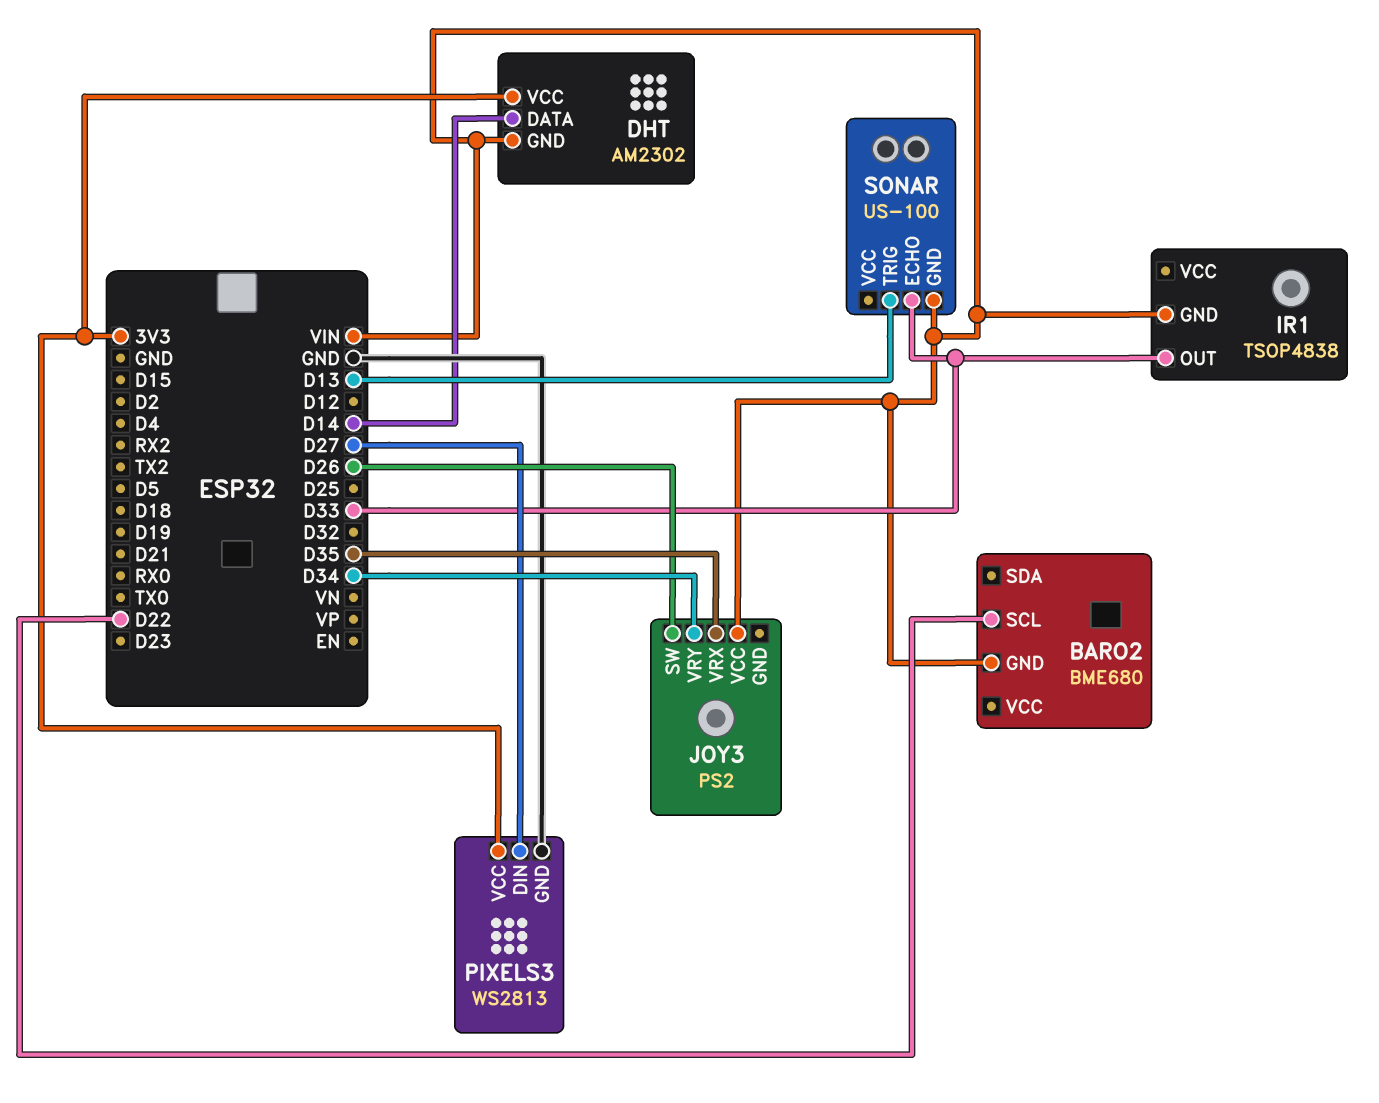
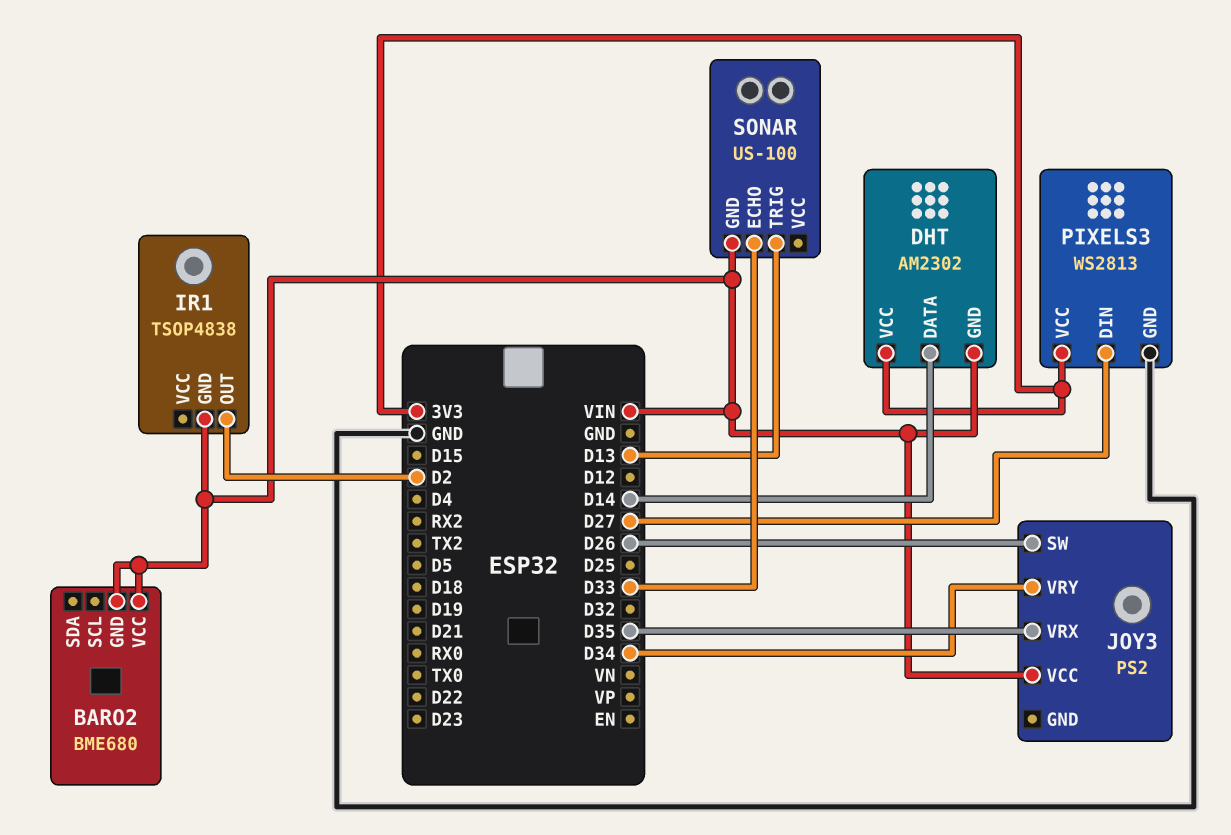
BARO2 pin SCL: D22 -> none
BARO2 pin VCC: none -> VIN
IR1 pin OUT: D33 -> D2

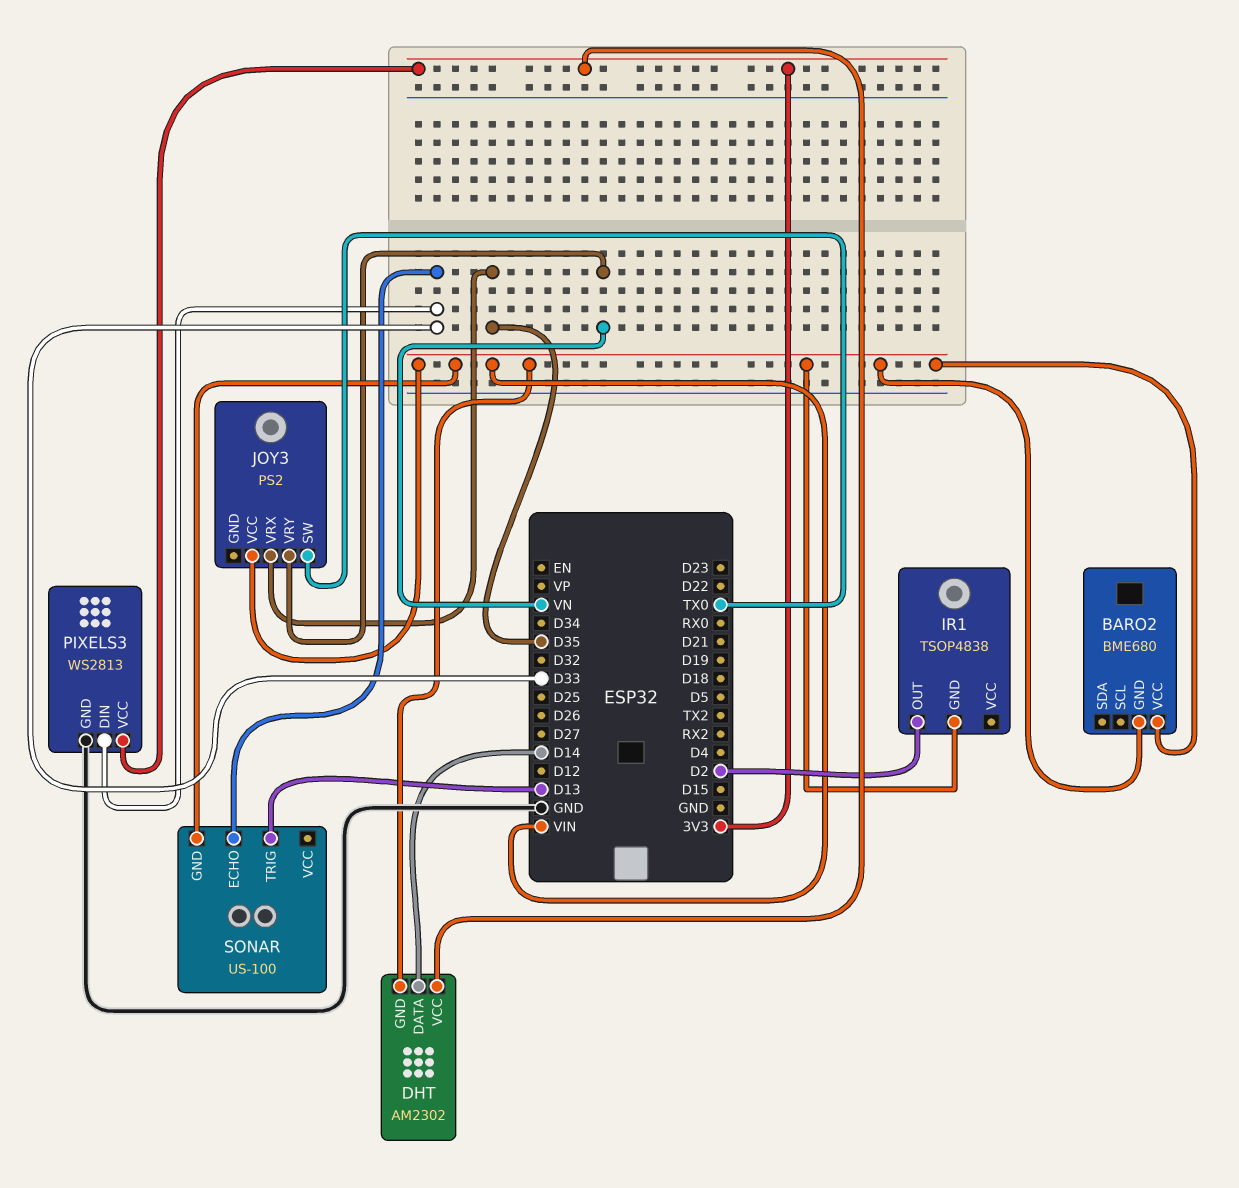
JOY3 pin SW: D26 -> TX0
JOY3 pin VRY: D34 -> VN
PIXELS3 pin DIN: D27 -> D33

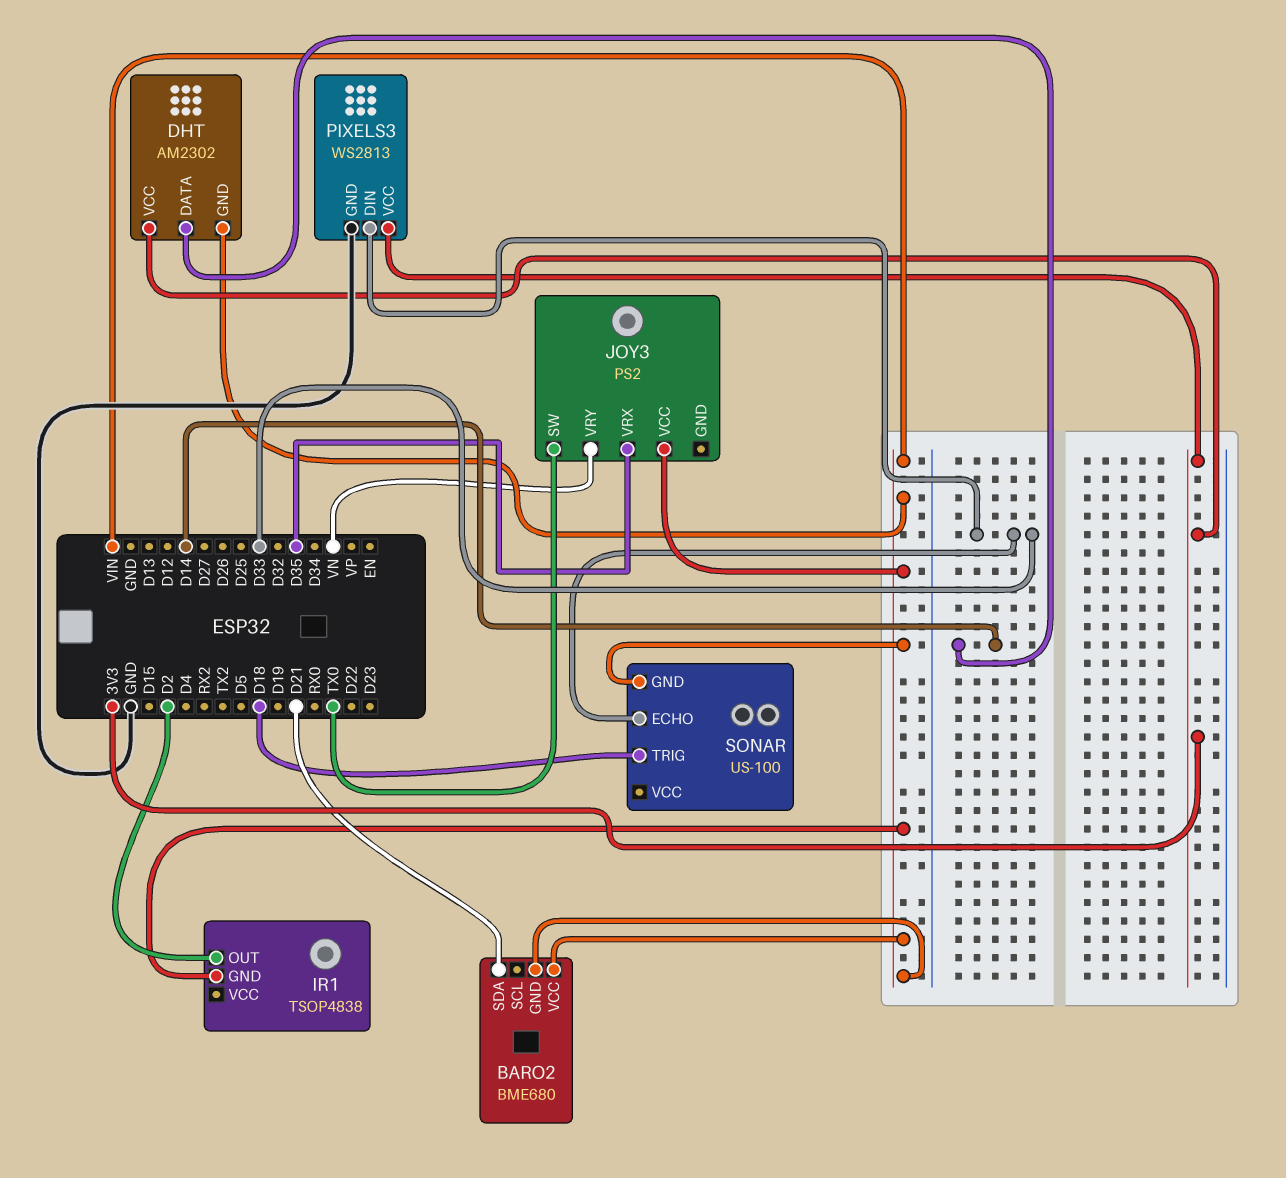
BARO2 pin SDA: none -> D21
SONAR pin TRIG: D13 -> D18

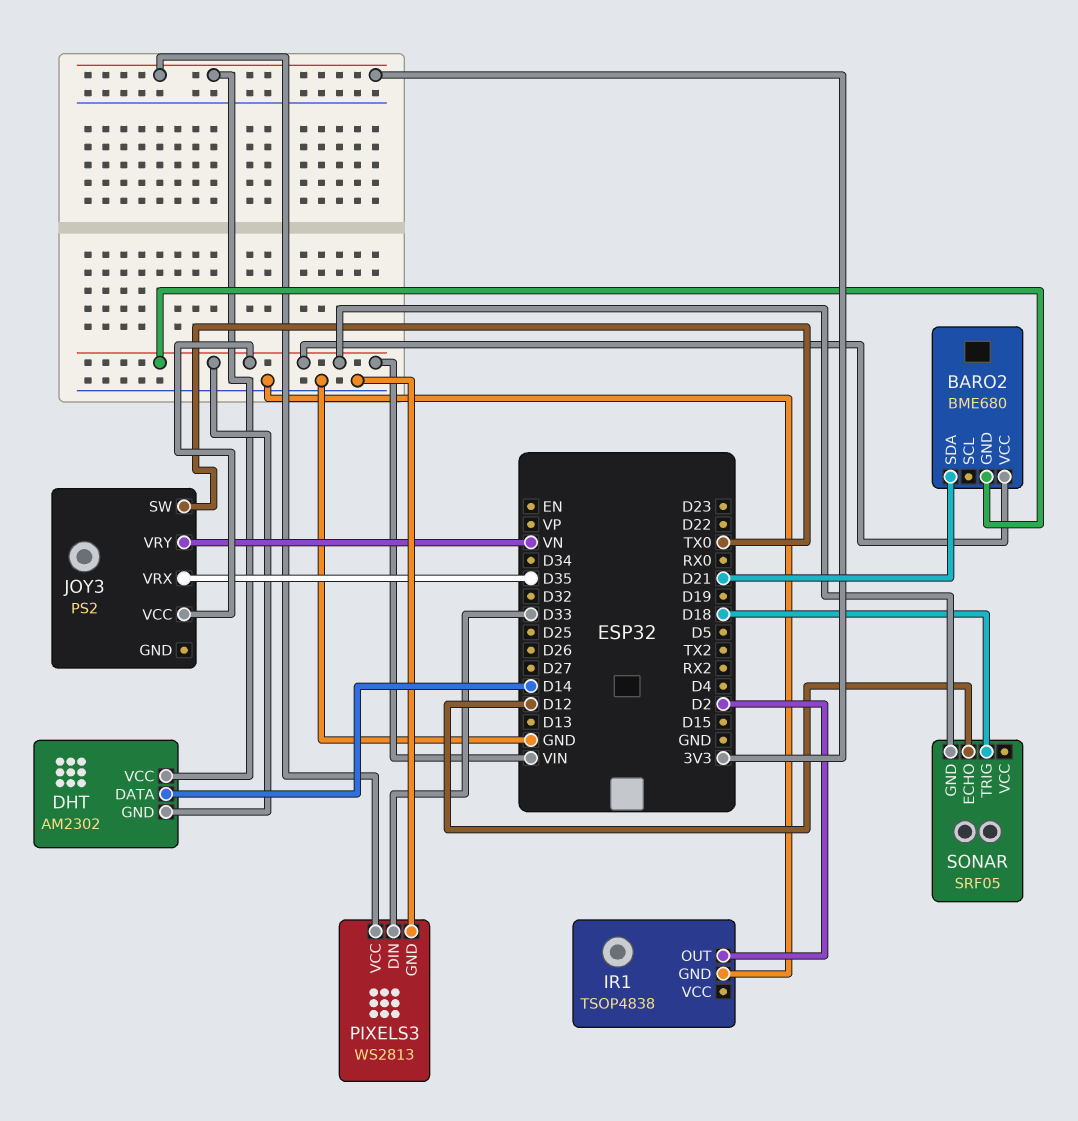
IR1 pin GND: VIN -> GND
SONAR: US-100 -> SRF05
SONAR pin ECHO: D33 -> D12

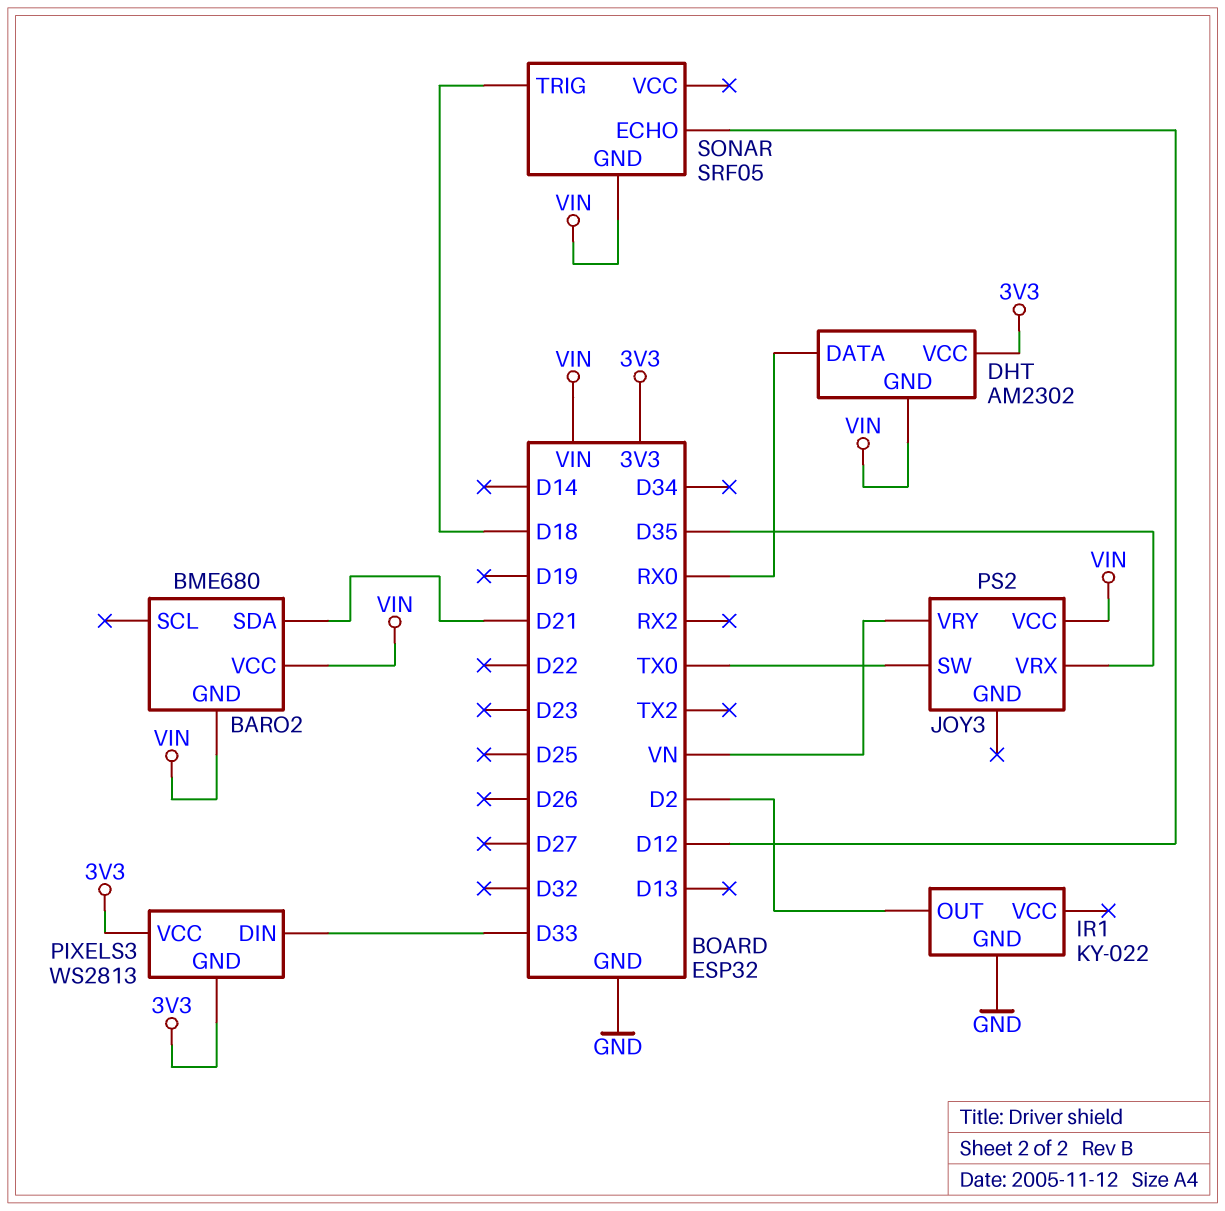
DHT pin DATA: D14 -> RX0
IR1: TSOP4838 -> KY-022
PIXELS3 pin GND: GND -> 3V3

